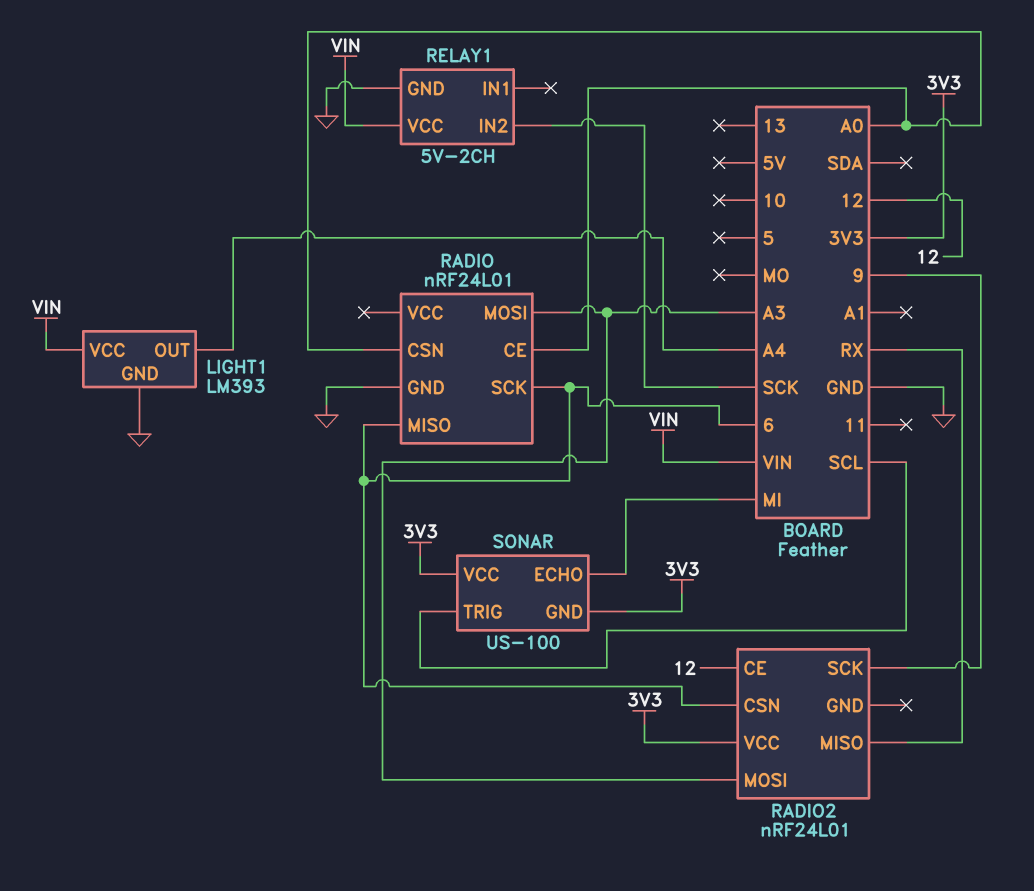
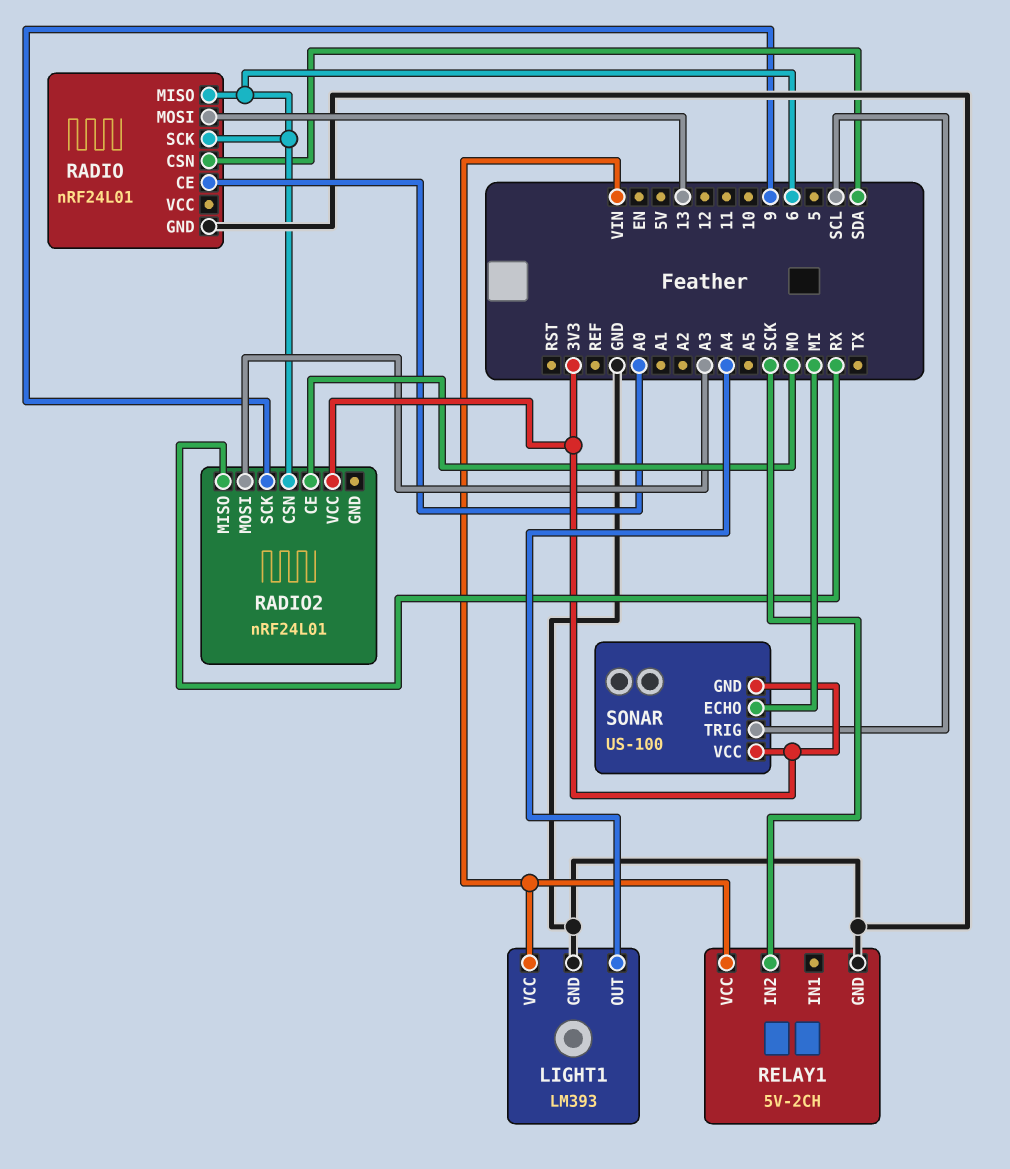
RADIO pin CSN: A0 -> SDA
RADIO pin MOSI: A3 -> 13
RADIO2 pin CE: 12 -> MO

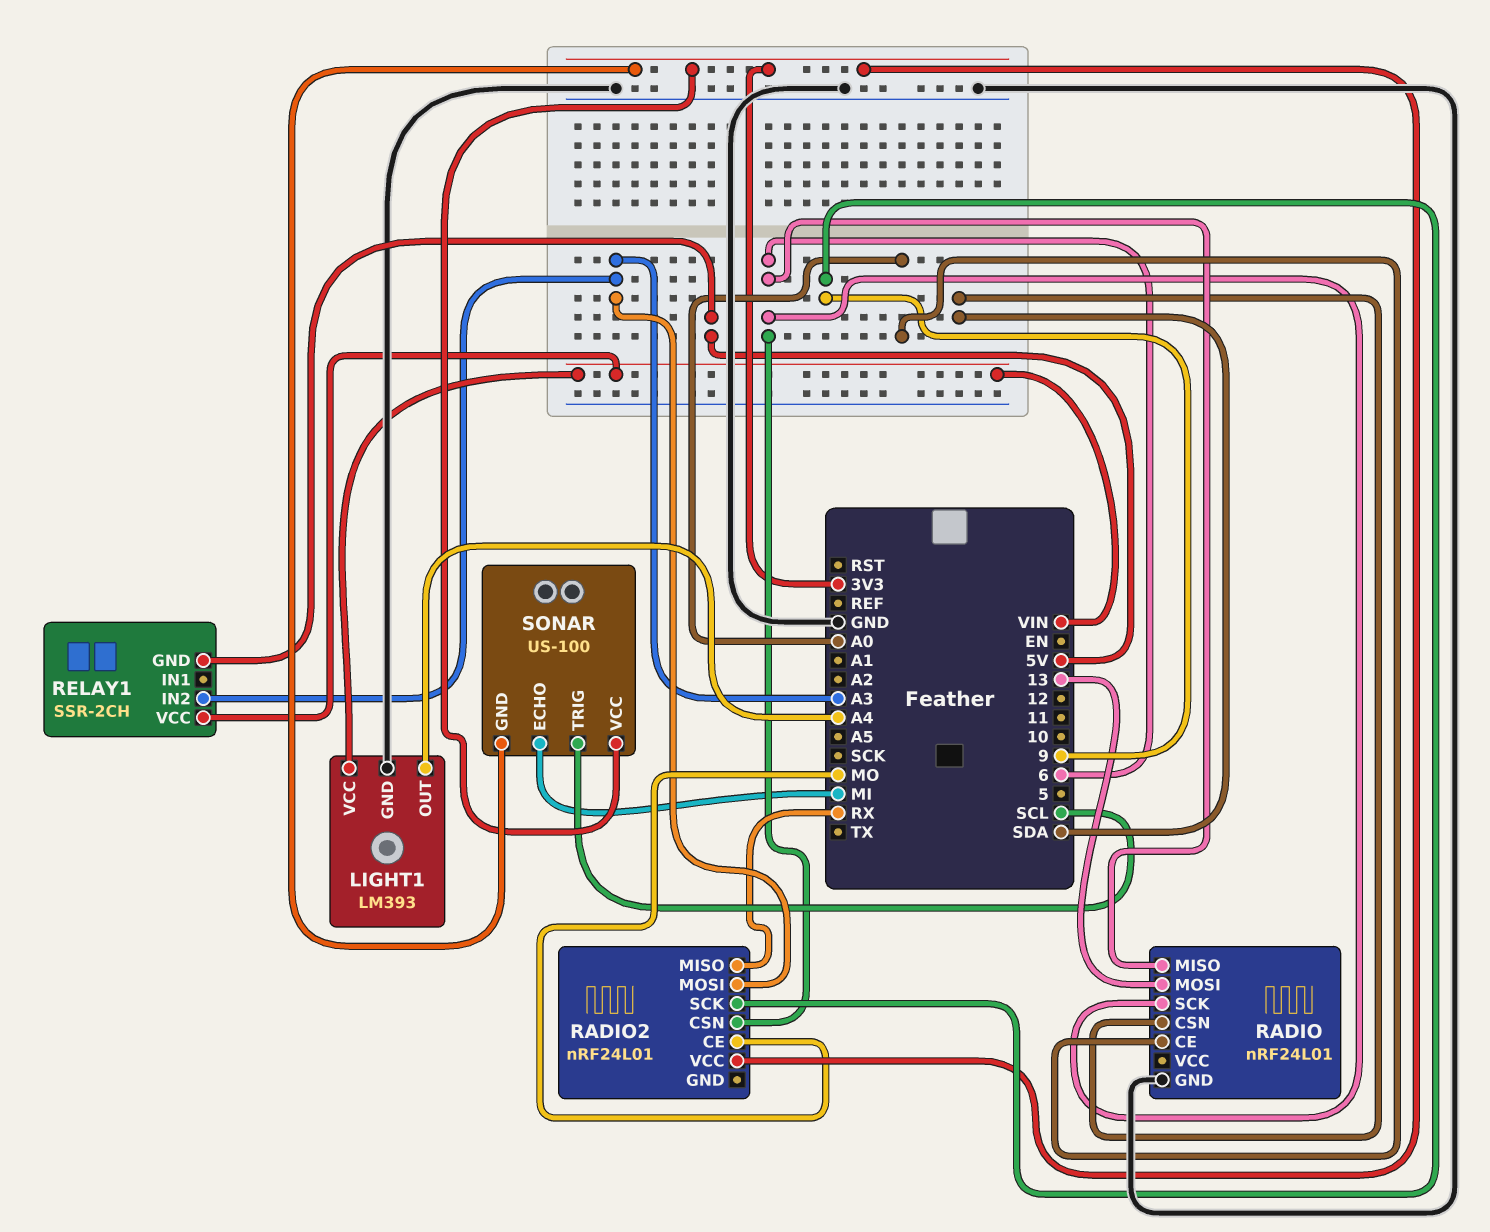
RELAY1: 5V-2CH -> SSR-2CH
RELAY1 pin GND: GND -> 5V
RELAY1 pin IN2: SCK -> A3

